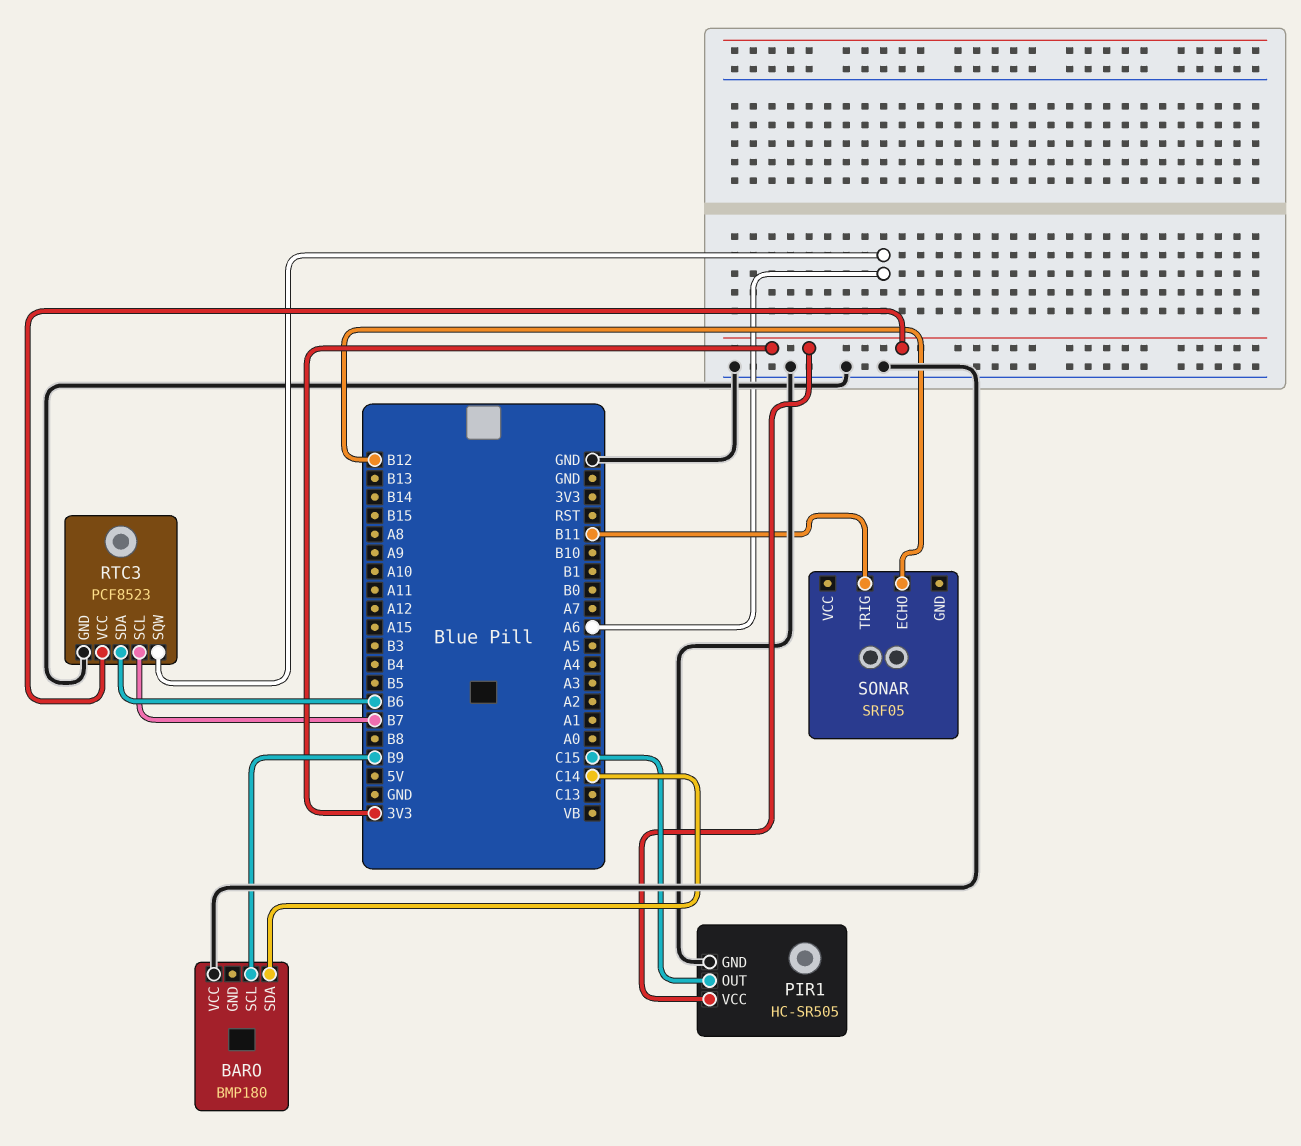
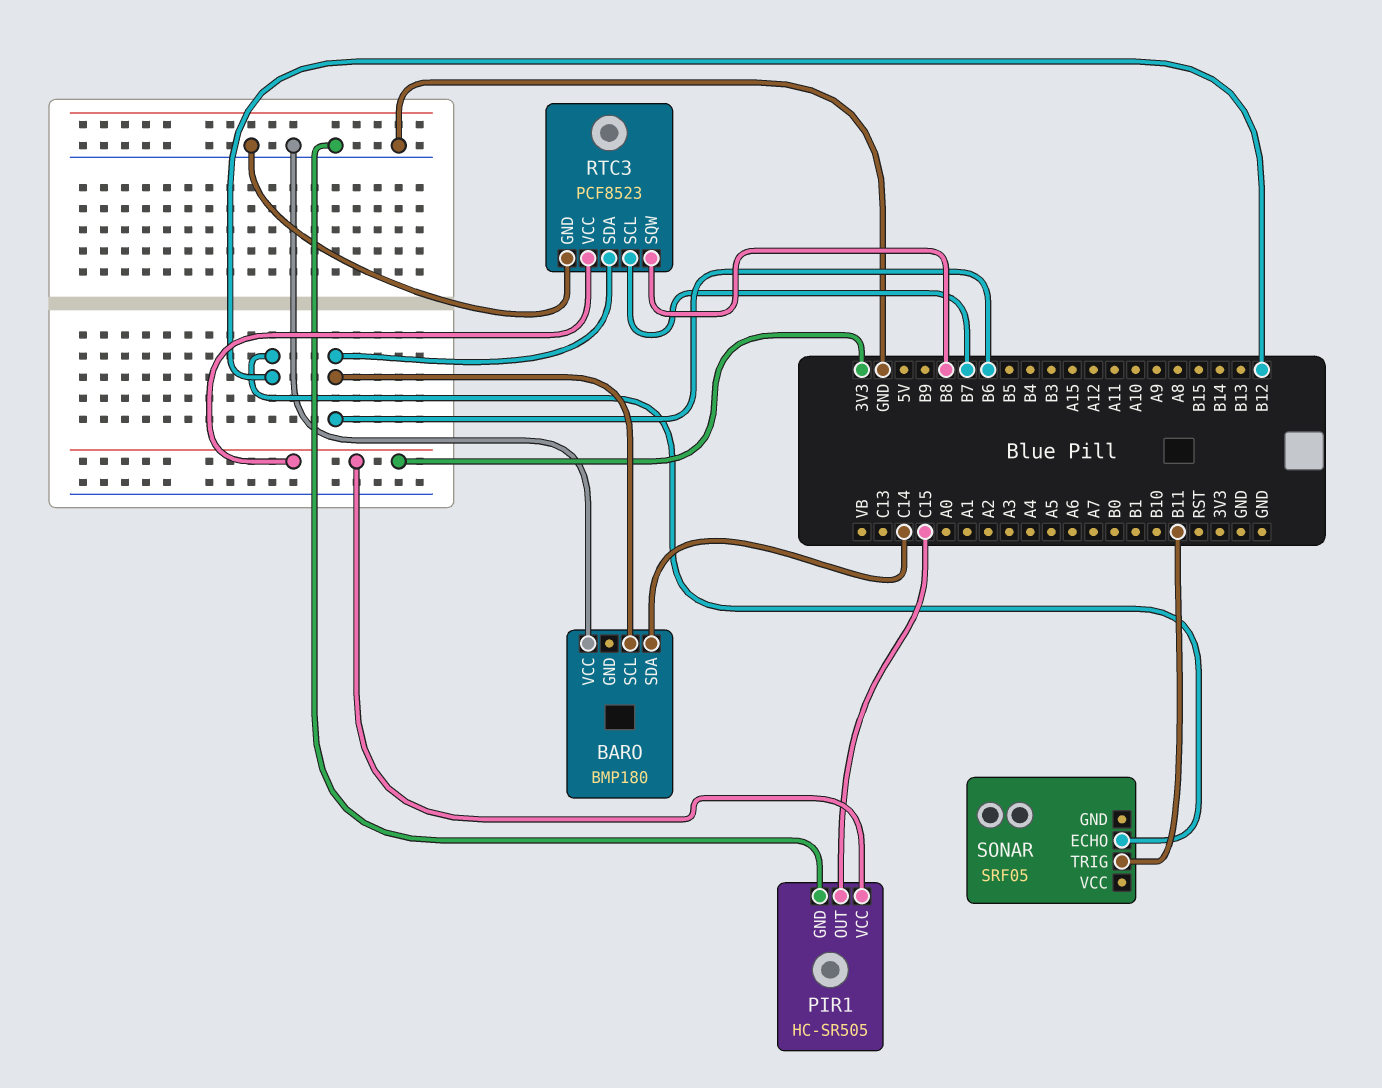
BARO pin SCL: B9 -> B6
RTC3 pin SQW: A6 -> B8

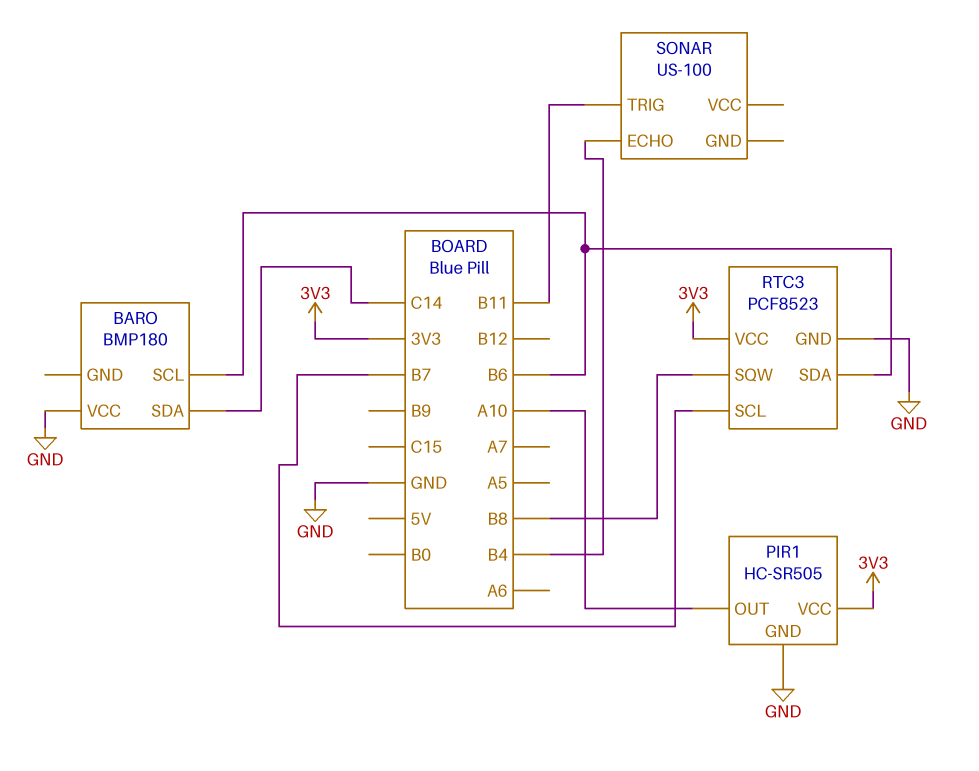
PIR1 pin OUT: C15 -> A10
SONAR: SRF05 -> US-100
SONAR pin ECHO: B12 -> B4

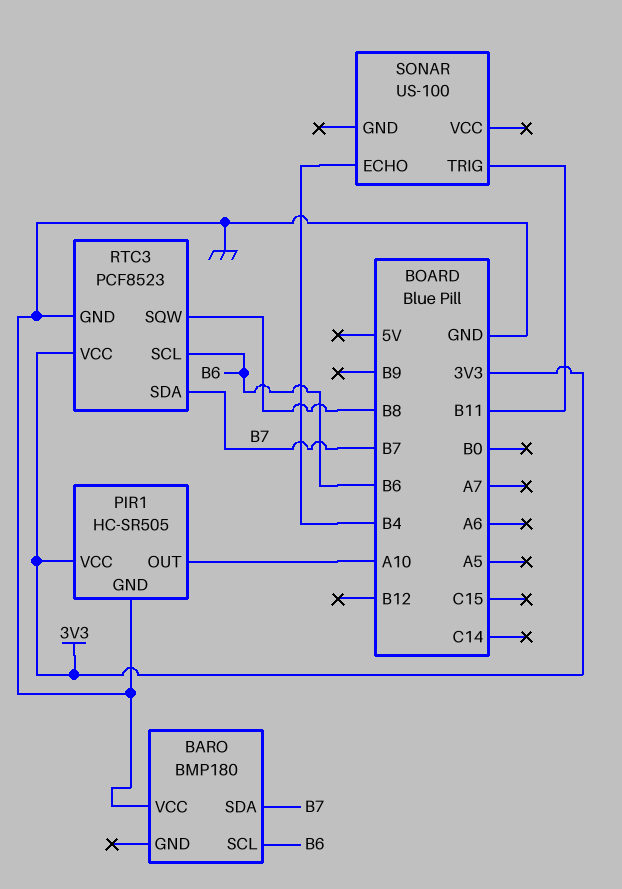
BARO pin SDA: C14 -> B7
RTC3 pin SCL: B7 -> B6
RTC3 pin SDA: B6 -> B7

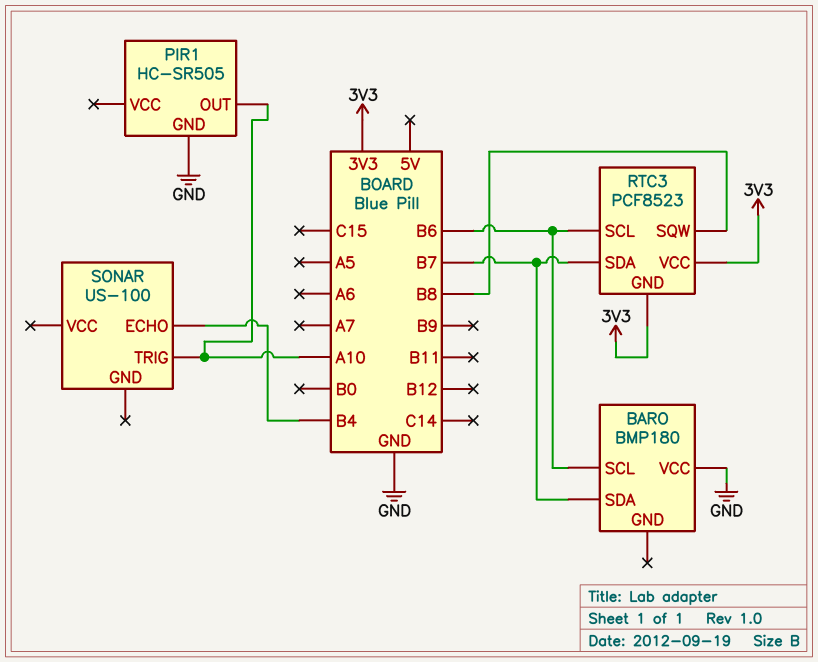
PIR1 pin VCC: 3V3 -> none
RTC3 pin GND: GND -> 3V3
SONAR pin TRIG: B11 -> A10

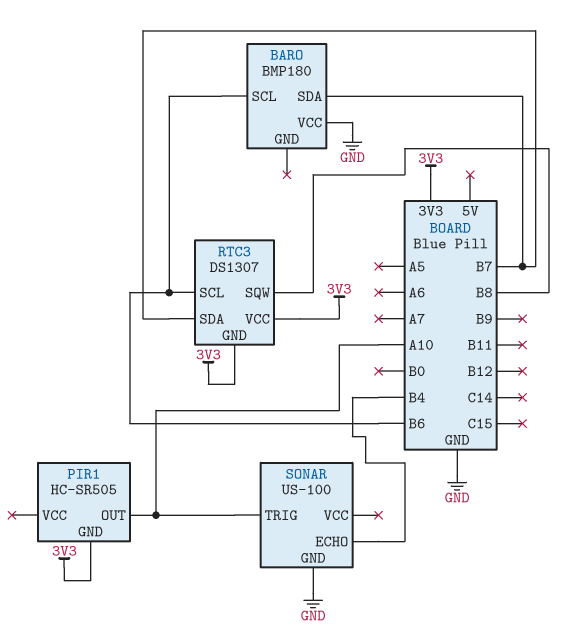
PIR1 pin GND: GND -> 3V3
RTC3: PCF8523 -> DS1307
SONAR pin GND: none -> GND

